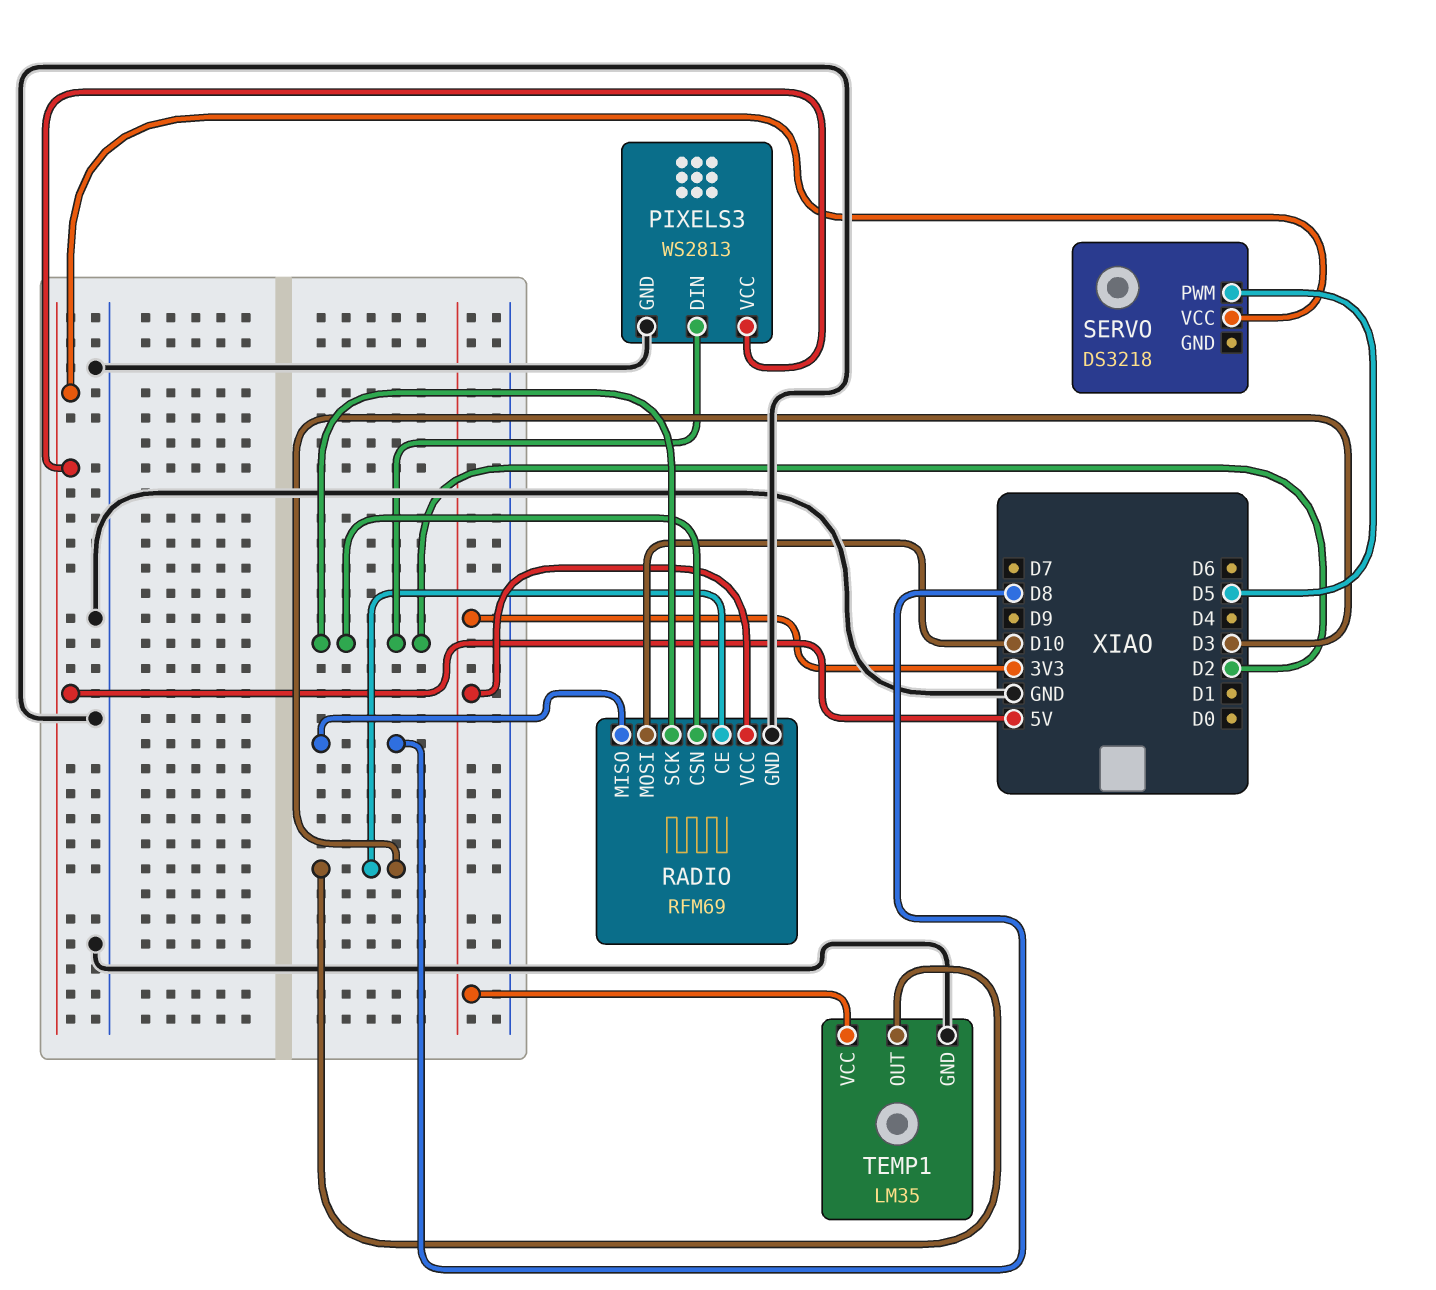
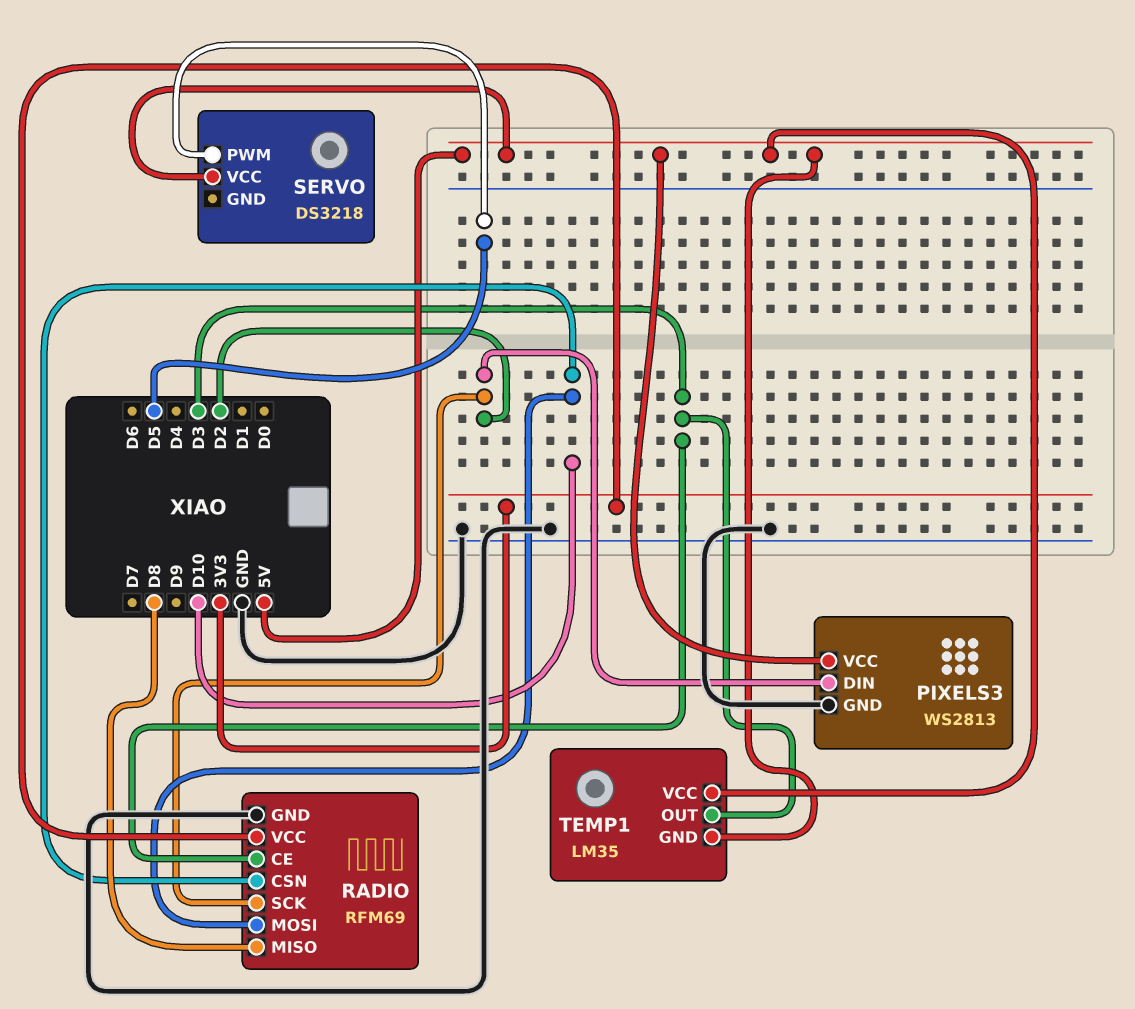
RADIO pin CSN: D2 -> D10
TEMP1 pin GND: GND -> 5V
TEMP1 pin VCC: 3V3 -> 5V

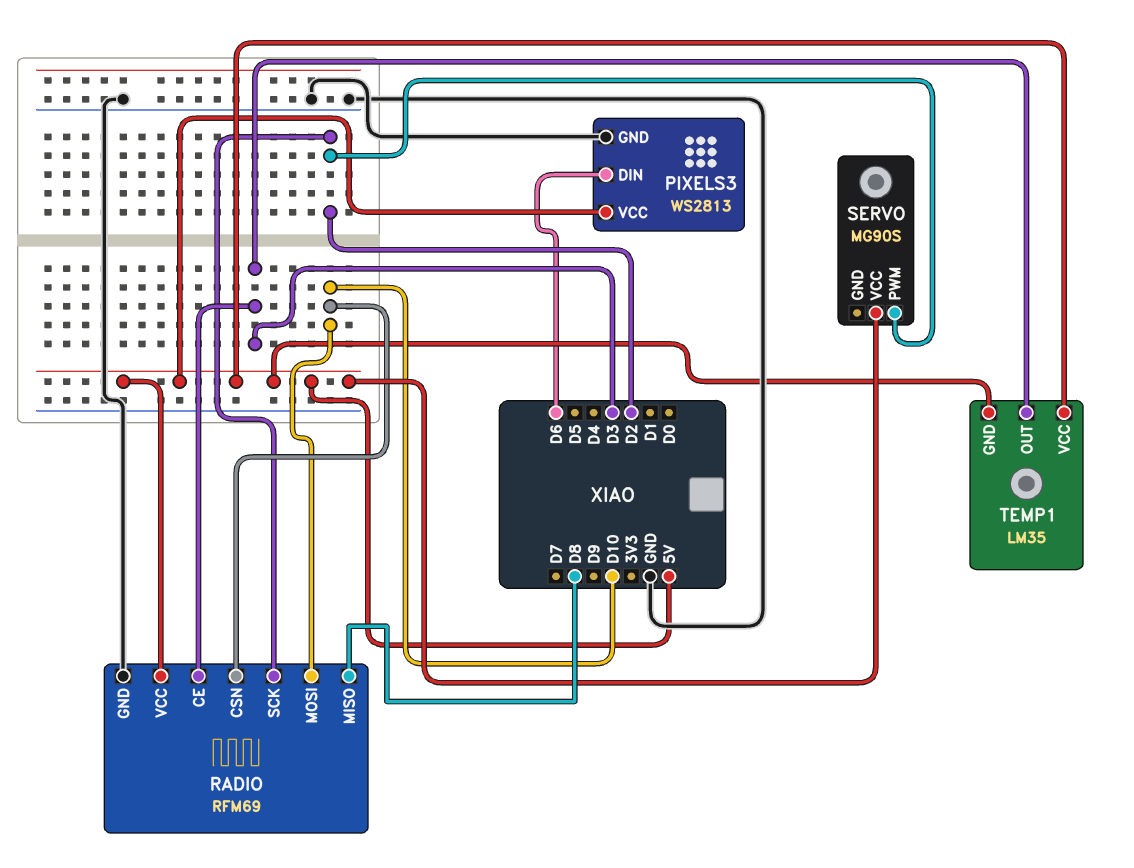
PIXELS3 pin DIN: D2 -> D6
RADIO pin VCC: 3V3 -> 5V
SERVO: DS3218 -> MG90S
SERVO pin PWM: D5 -> D2

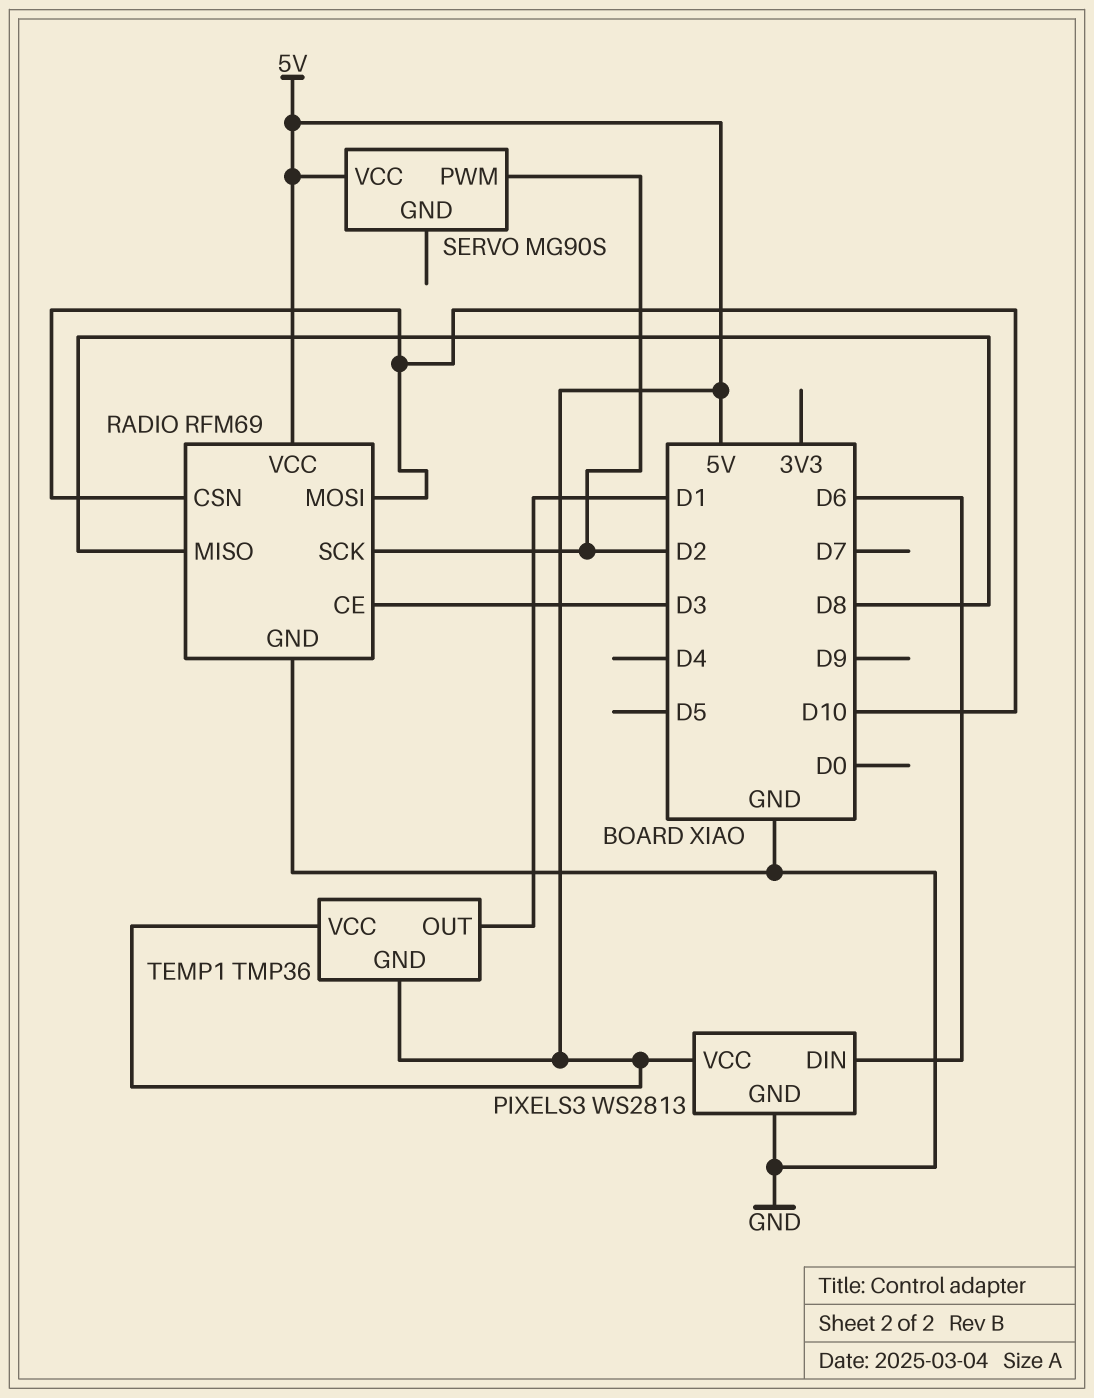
TEMP1: LM35 -> TMP36
TEMP1 pin OUT: D3 -> D1

